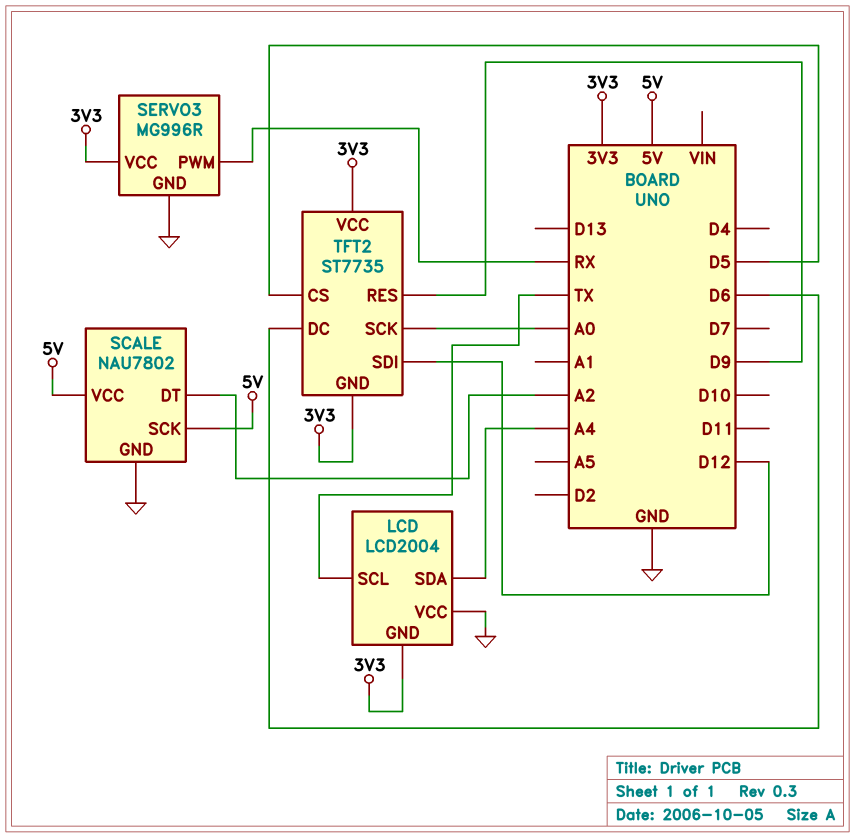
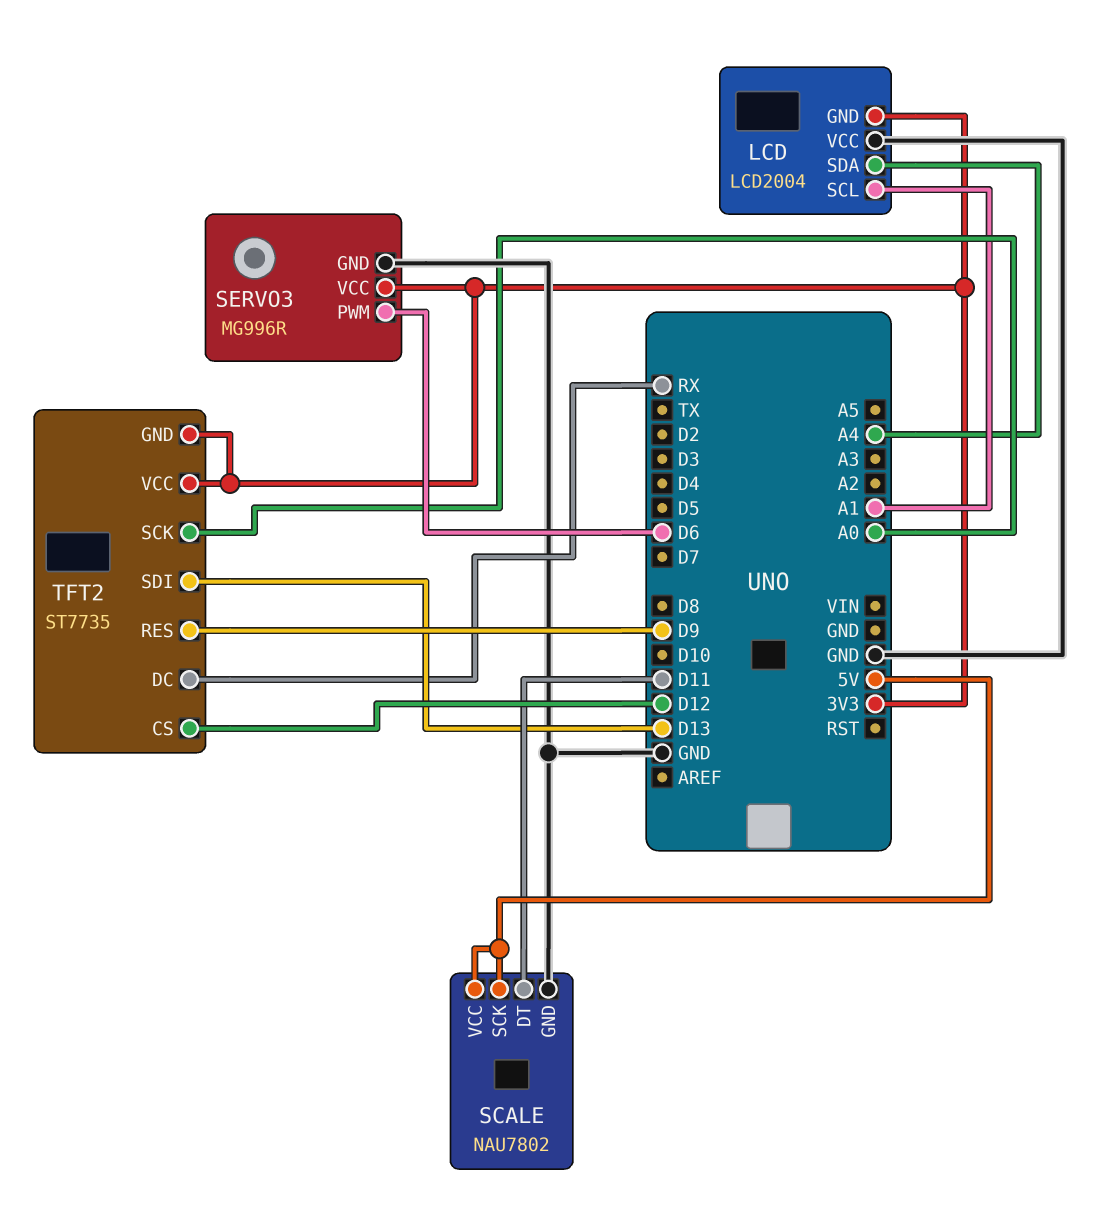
LCD pin SCL: TX -> A1
SCALE pin DT: A2 -> D11
SERVO3 pin PWM: RX -> D6
TFT2 pin CS: D5 -> D12
TFT2 pin DC: D6 -> RX
TFT2 pin SDI: D12 -> D13

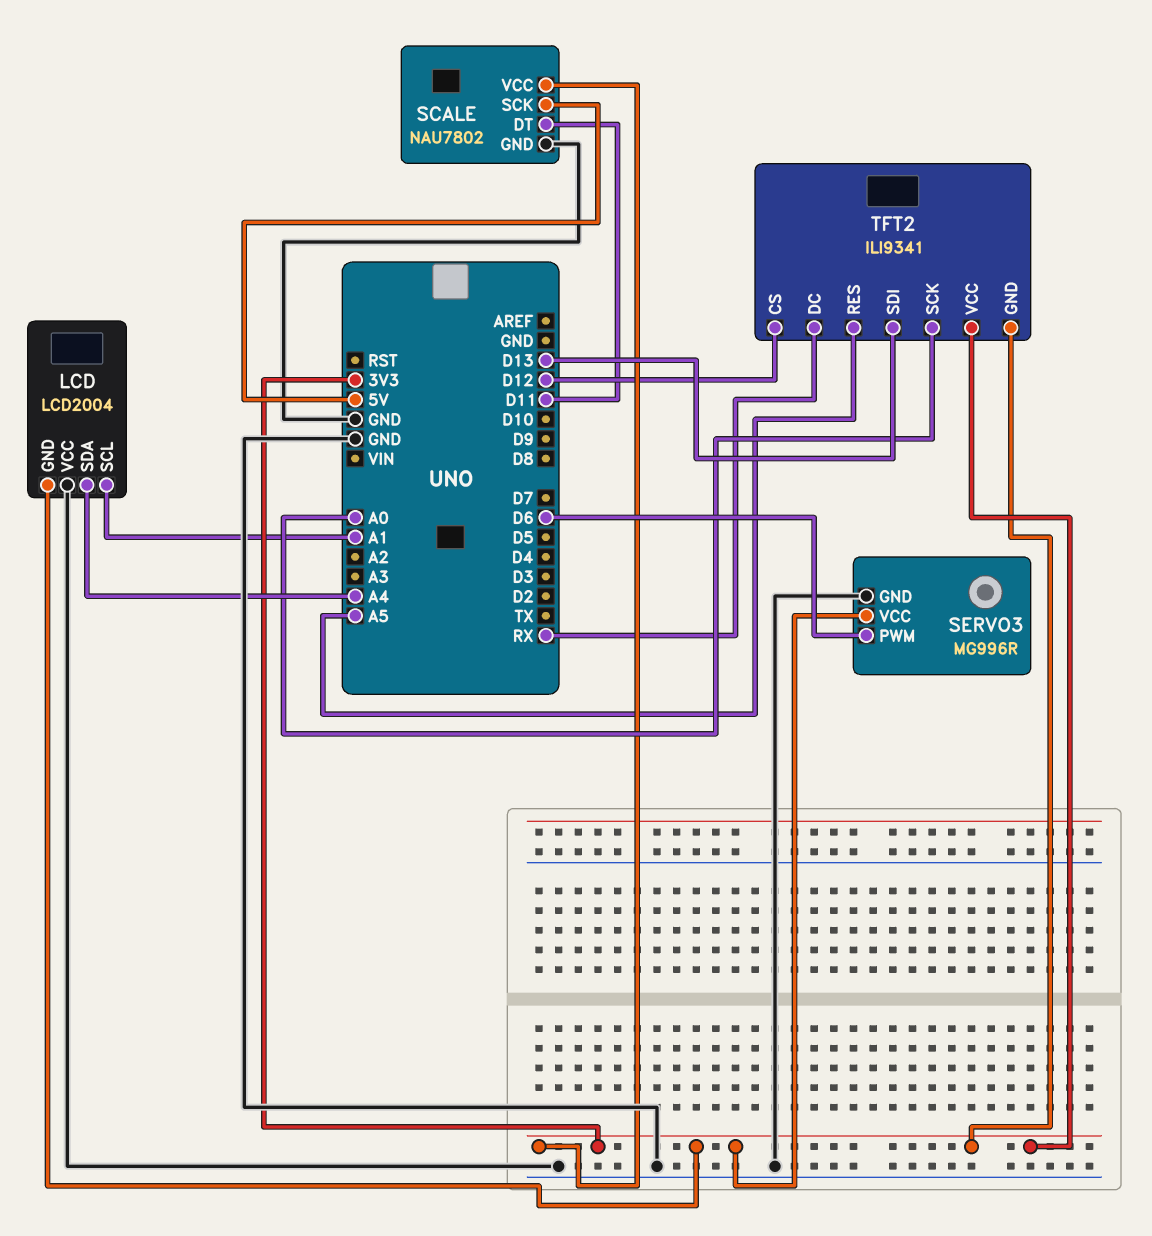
SCALE pin VCC: 5V -> 3V3
TFT2: ST7735 -> ILI9341
TFT2 pin RES: D9 -> A5

